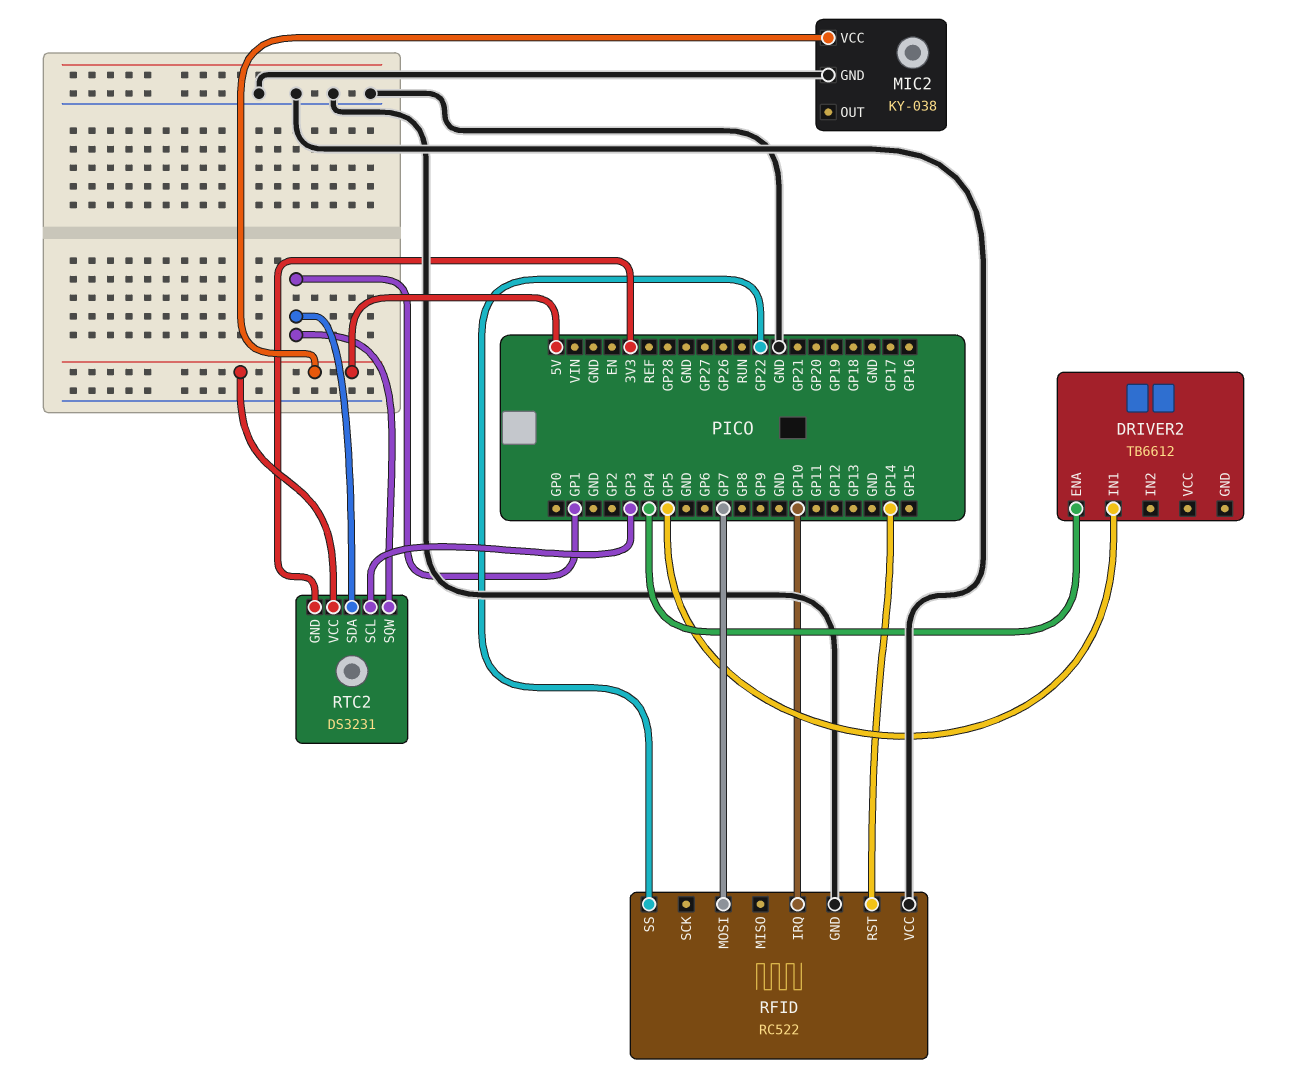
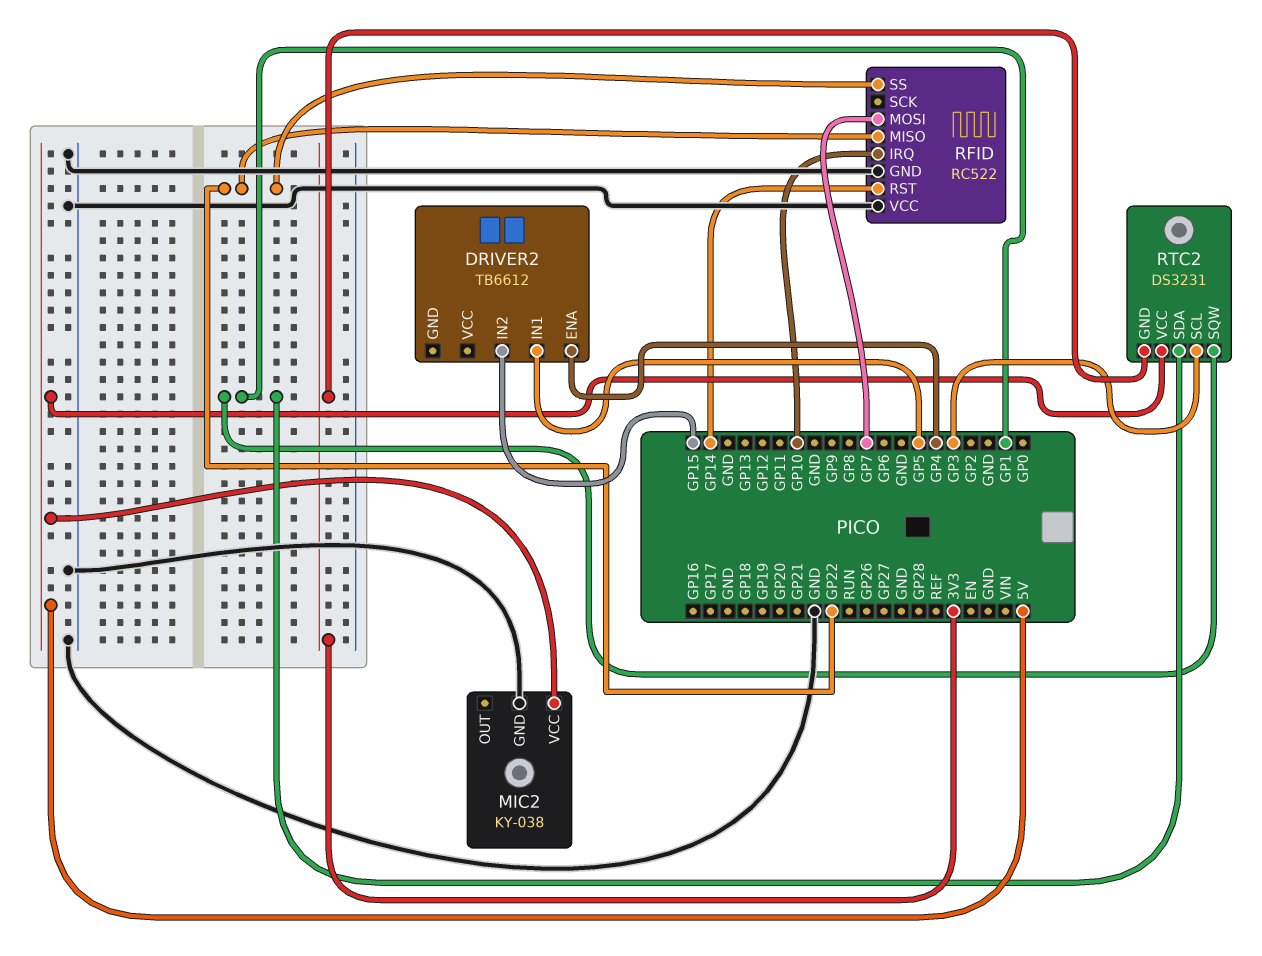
DRIVER2 pin IN2: none -> GP15
RFID pin MISO: none -> GP22

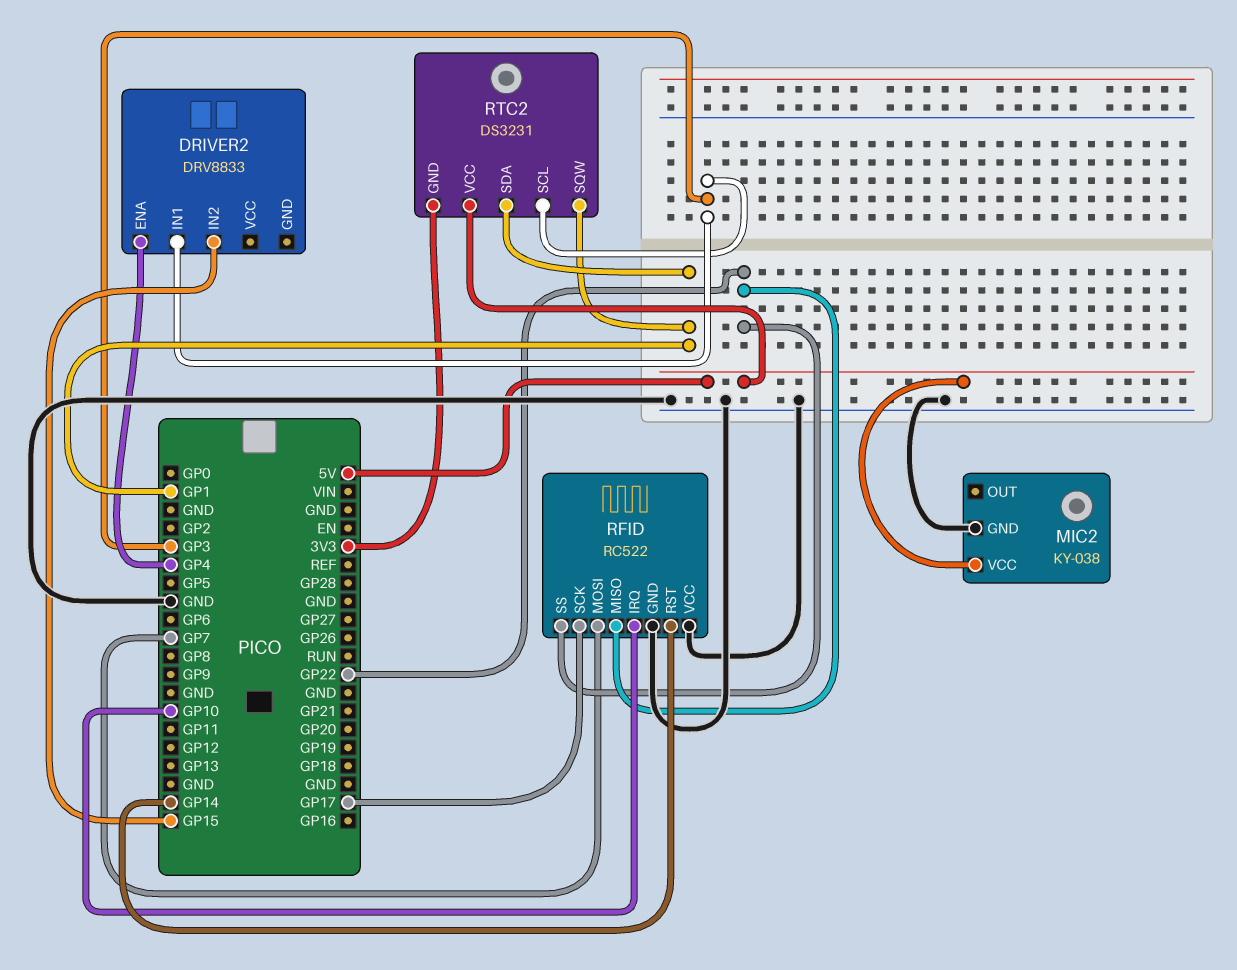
DRIVER2: TB6612 -> DRV8833
DRIVER2 pin IN1: GP5 -> GP3
RFID pin SCK: none -> GP17

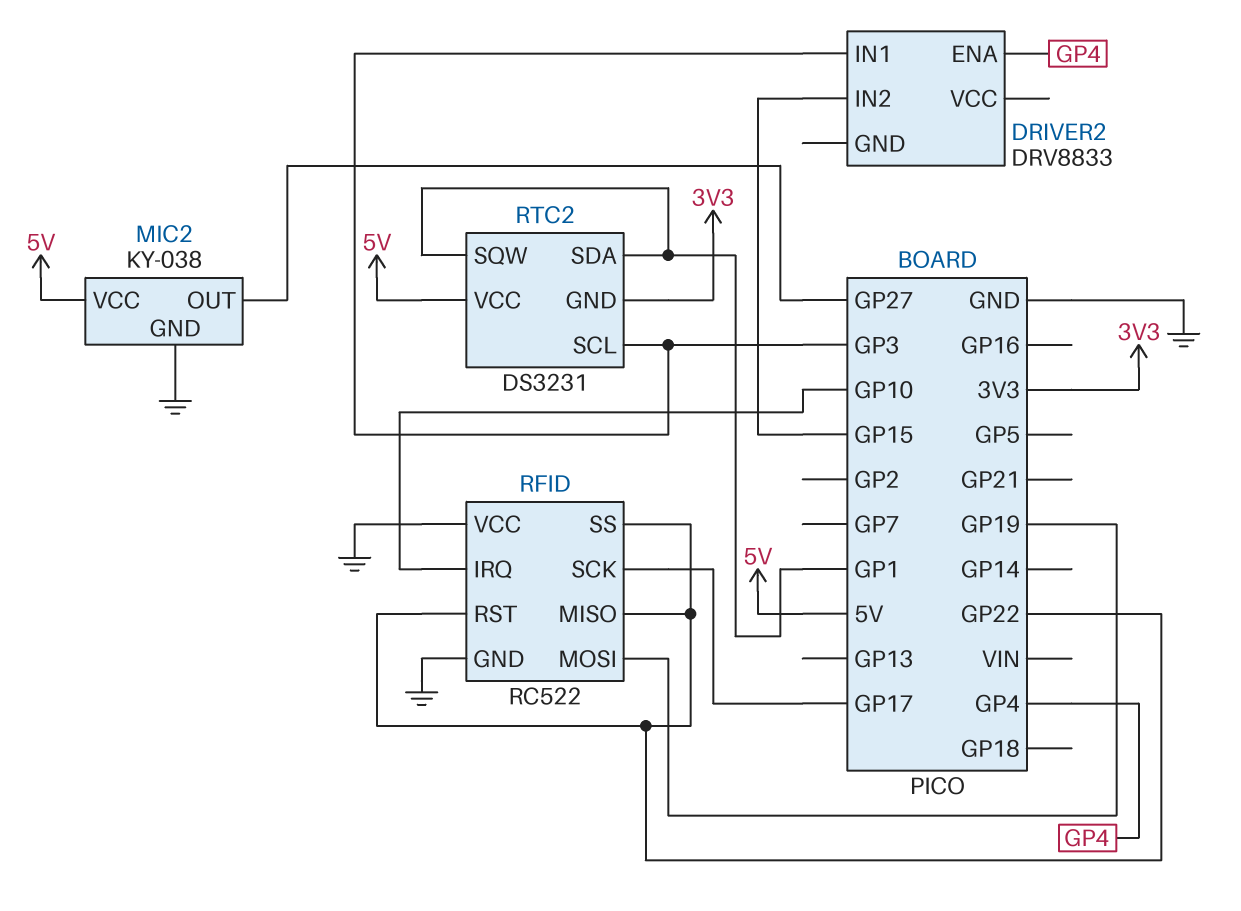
MIC2 pin OUT: none -> GP27
RFID pin MOSI: GP7 -> GP19
RFID pin RST: GP14 -> GP22

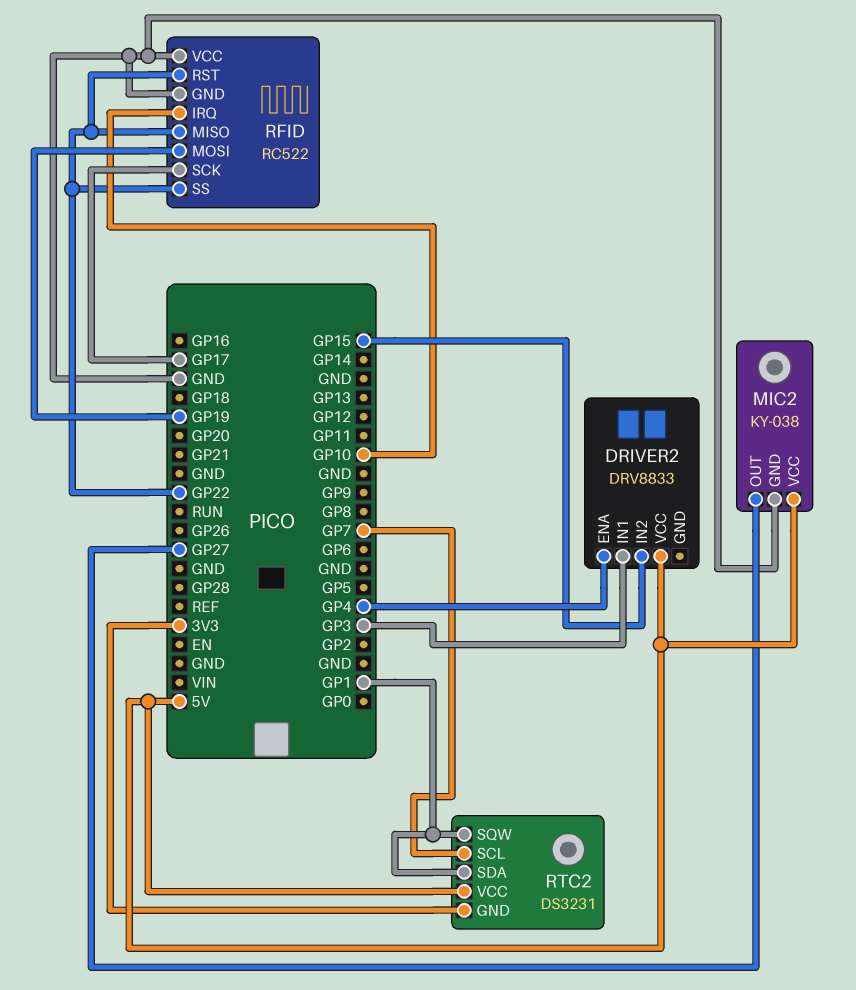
DRIVER2 pin VCC: none -> 5V
RTC2 pin SCL: GP3 -> GP7

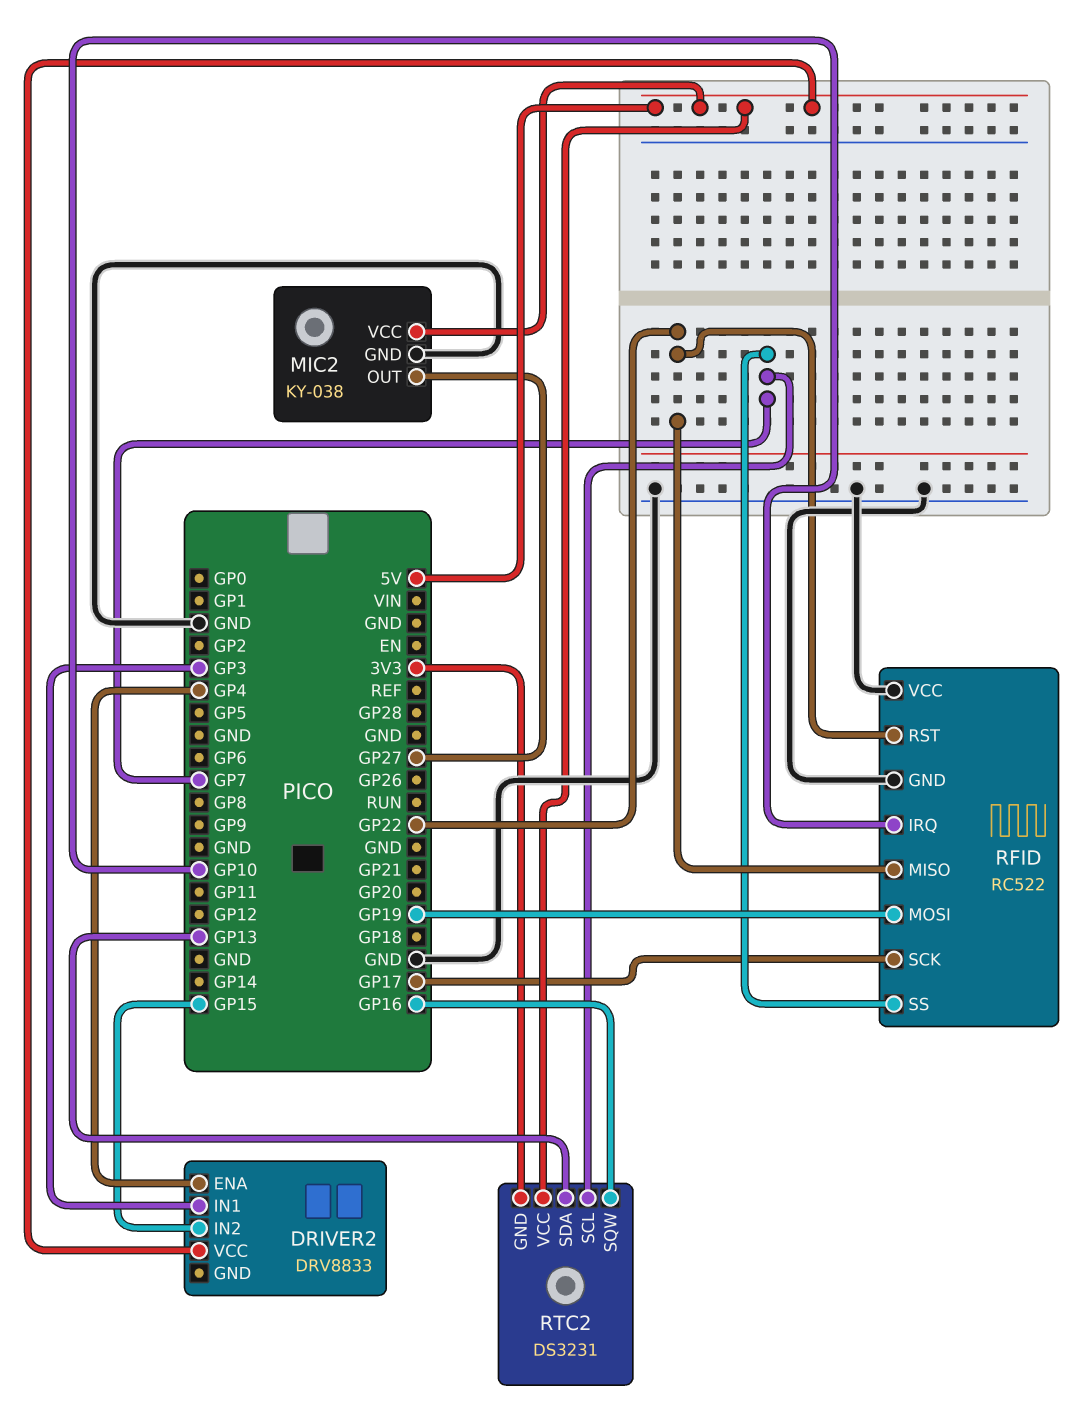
RFID pin SS: GP22 -> GP7
RTC2 pin SDA: GP1 -> GP13
RTC2 pin SQW: GP1 -> GP16

